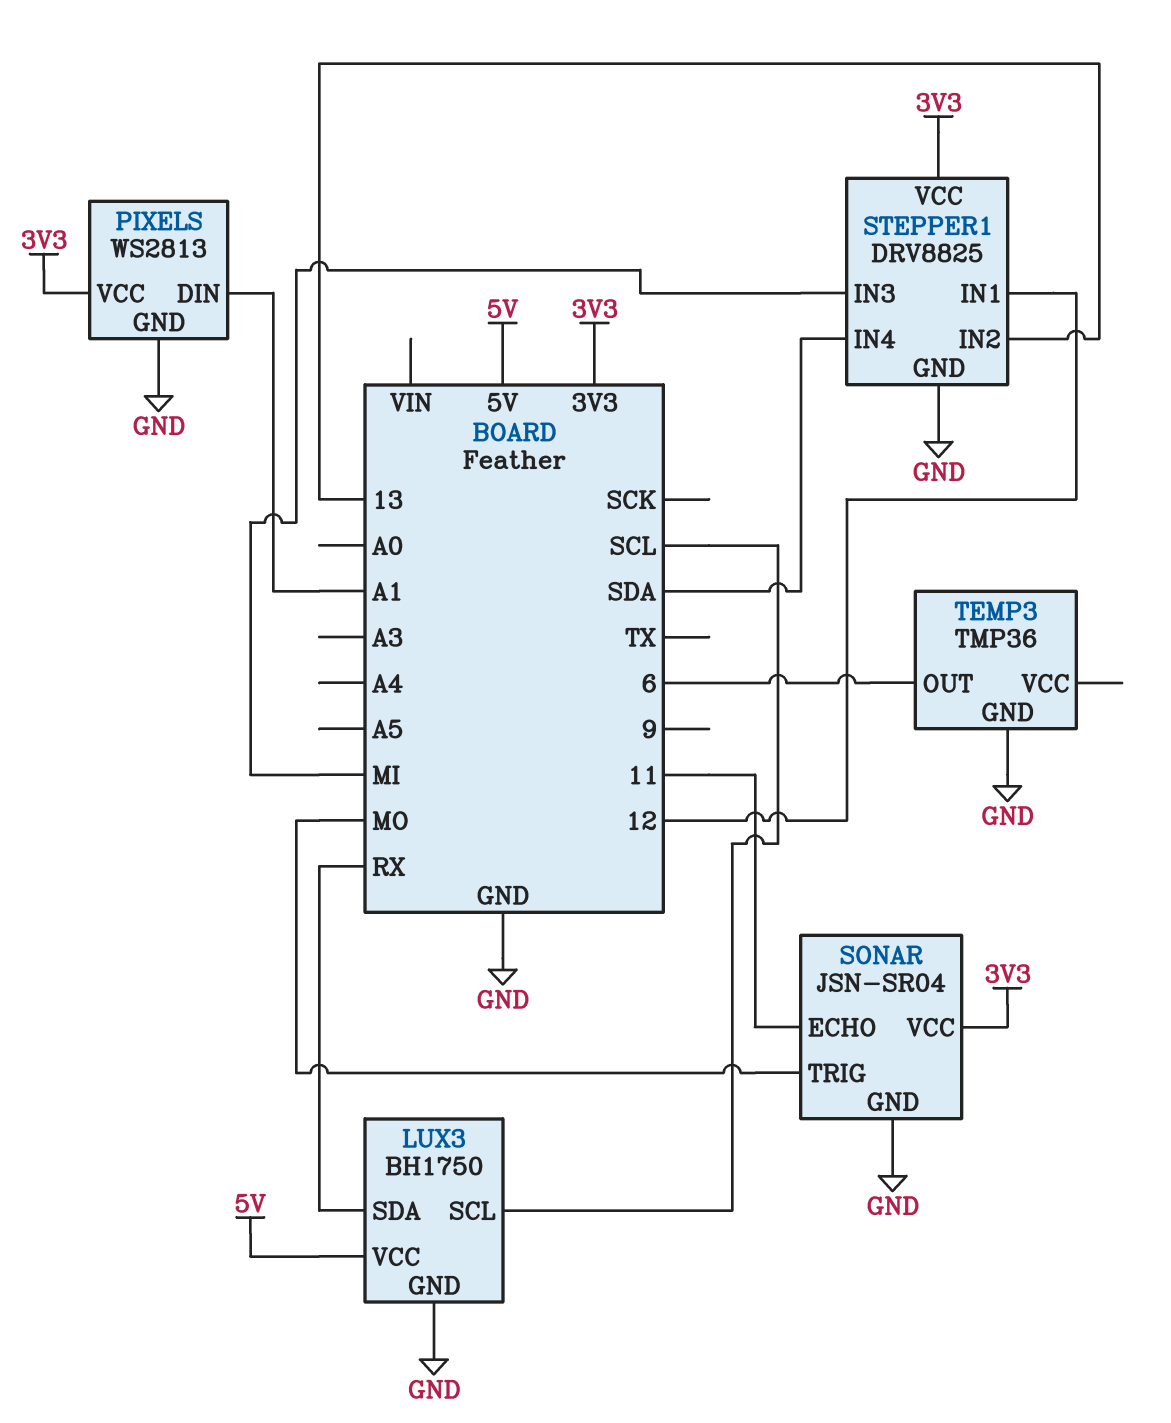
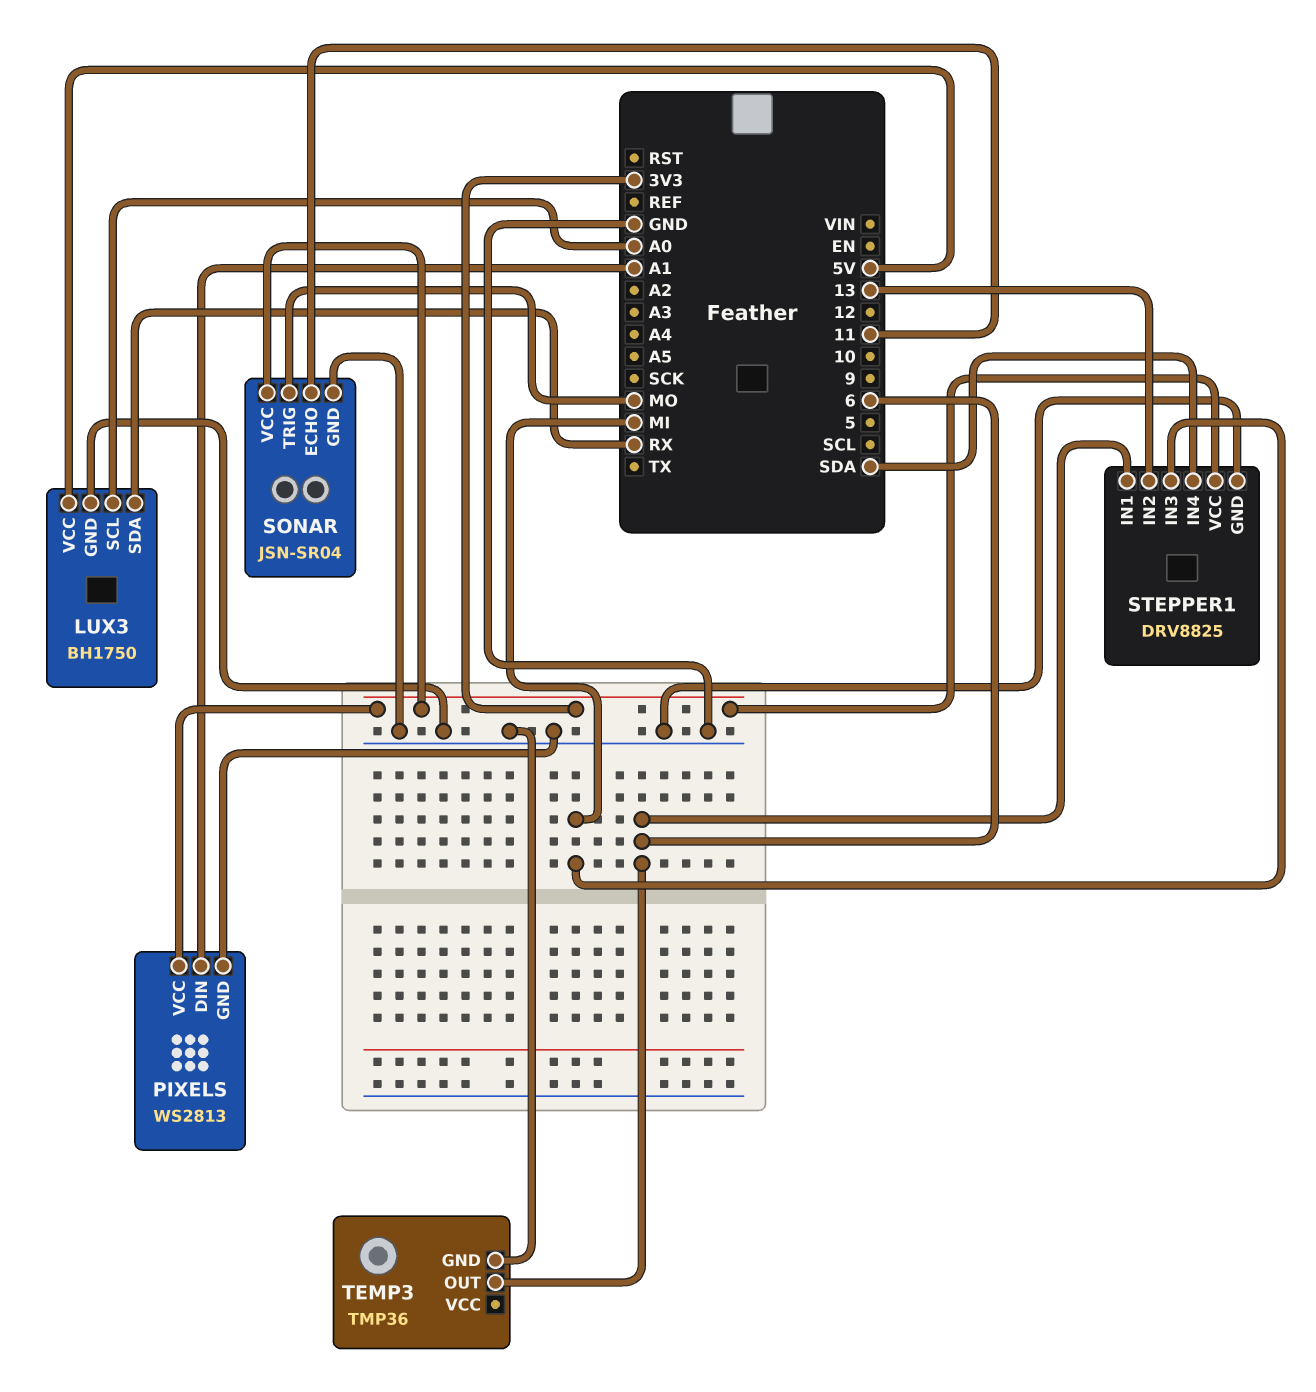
LUX3 pin SCL: SCL -> A0
STEPPER1 pin IN1: 12 -> 6

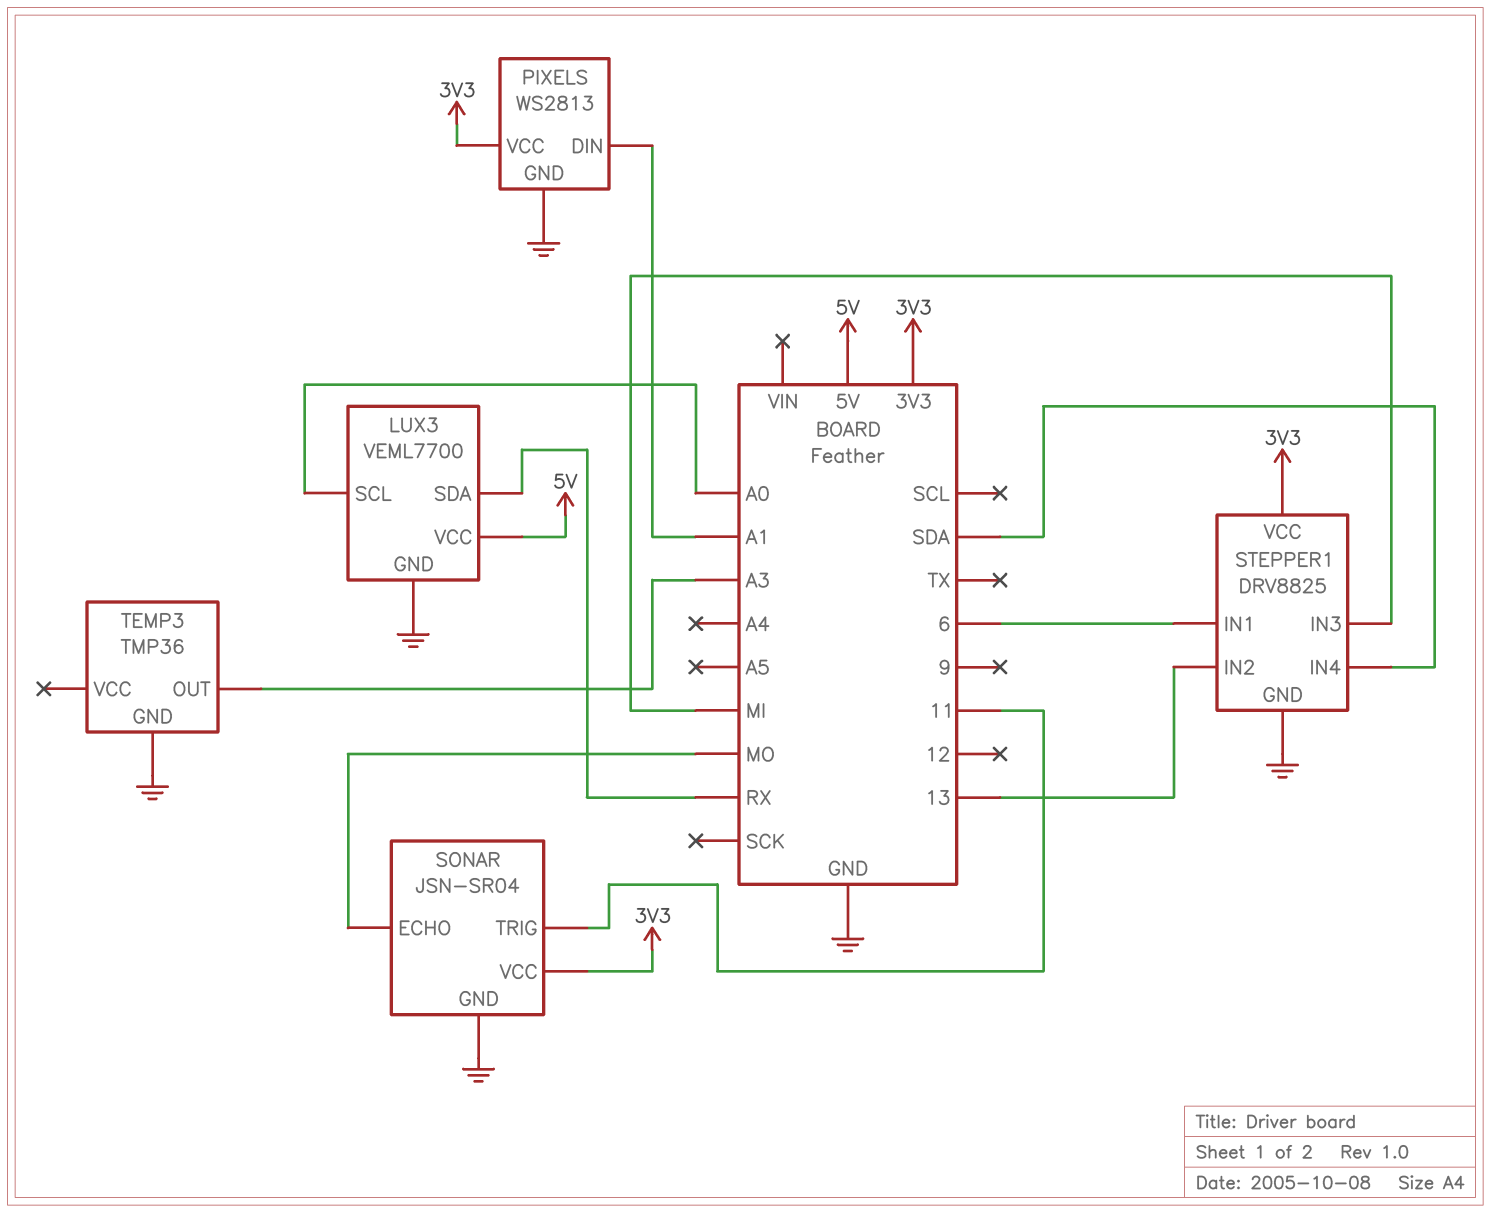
LUX3: BH1750 -> VEML7700
SONAR pin ECHO: 11 -> MO
SONAR pin TRIG: MO -> 11
TEMP3 pin OUT: 6 -> A3

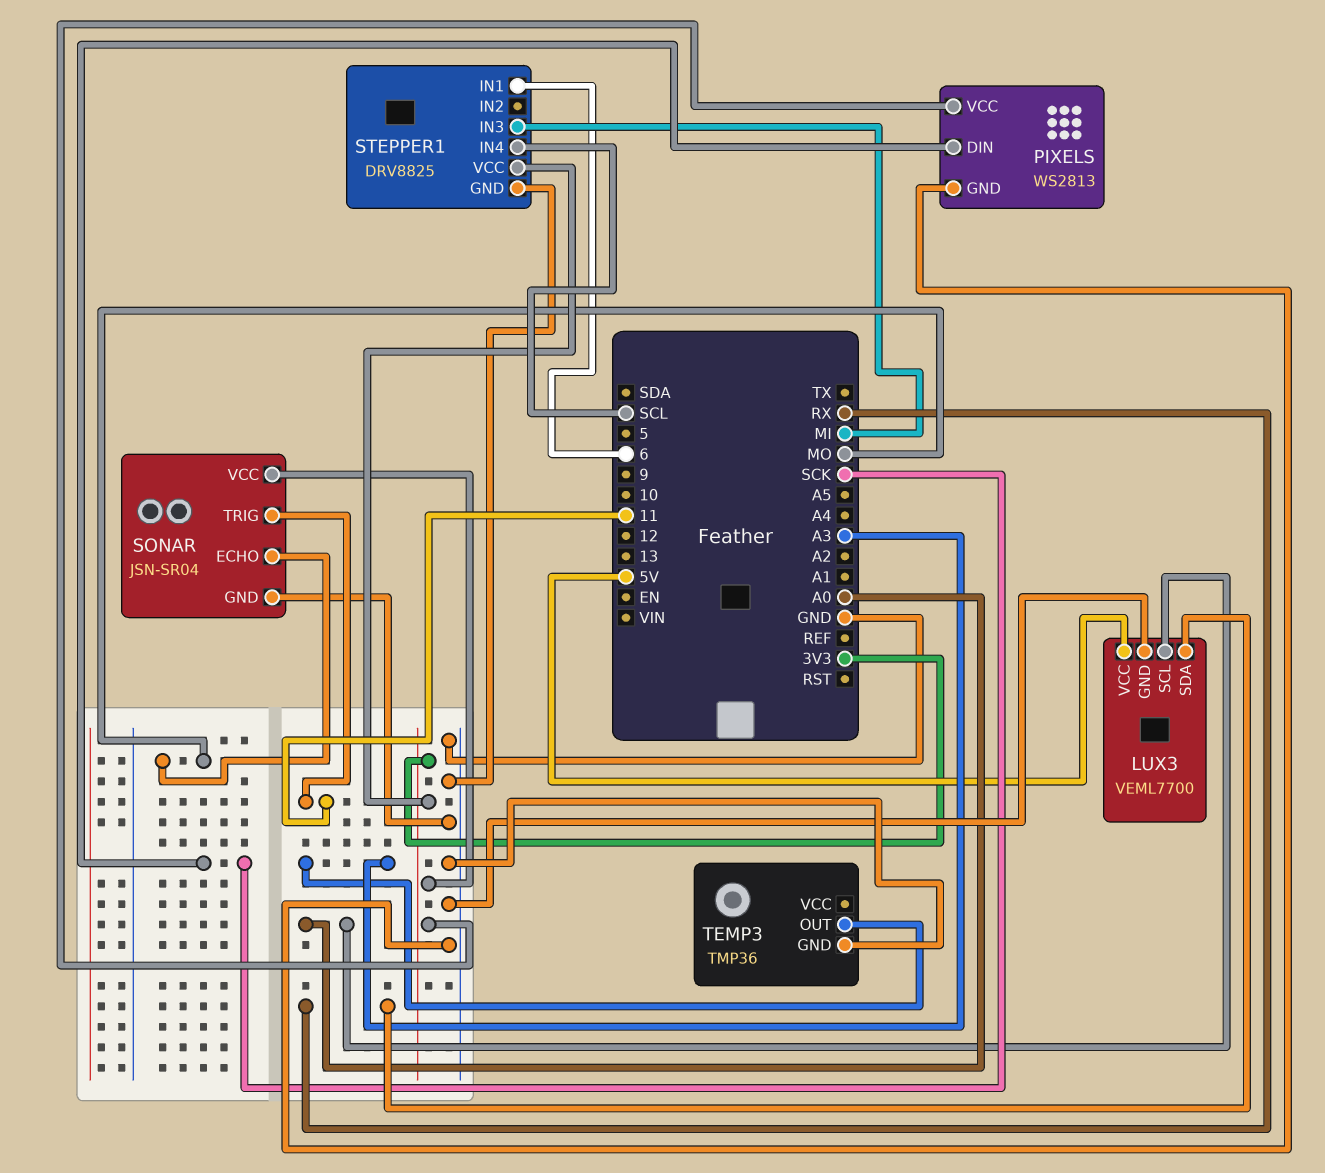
PIXELS pin DIN: A1 -> SCK
STEPPER1 pin IN2: 13 -> none
STEPPER1 pin IN4: SDA -> SCL

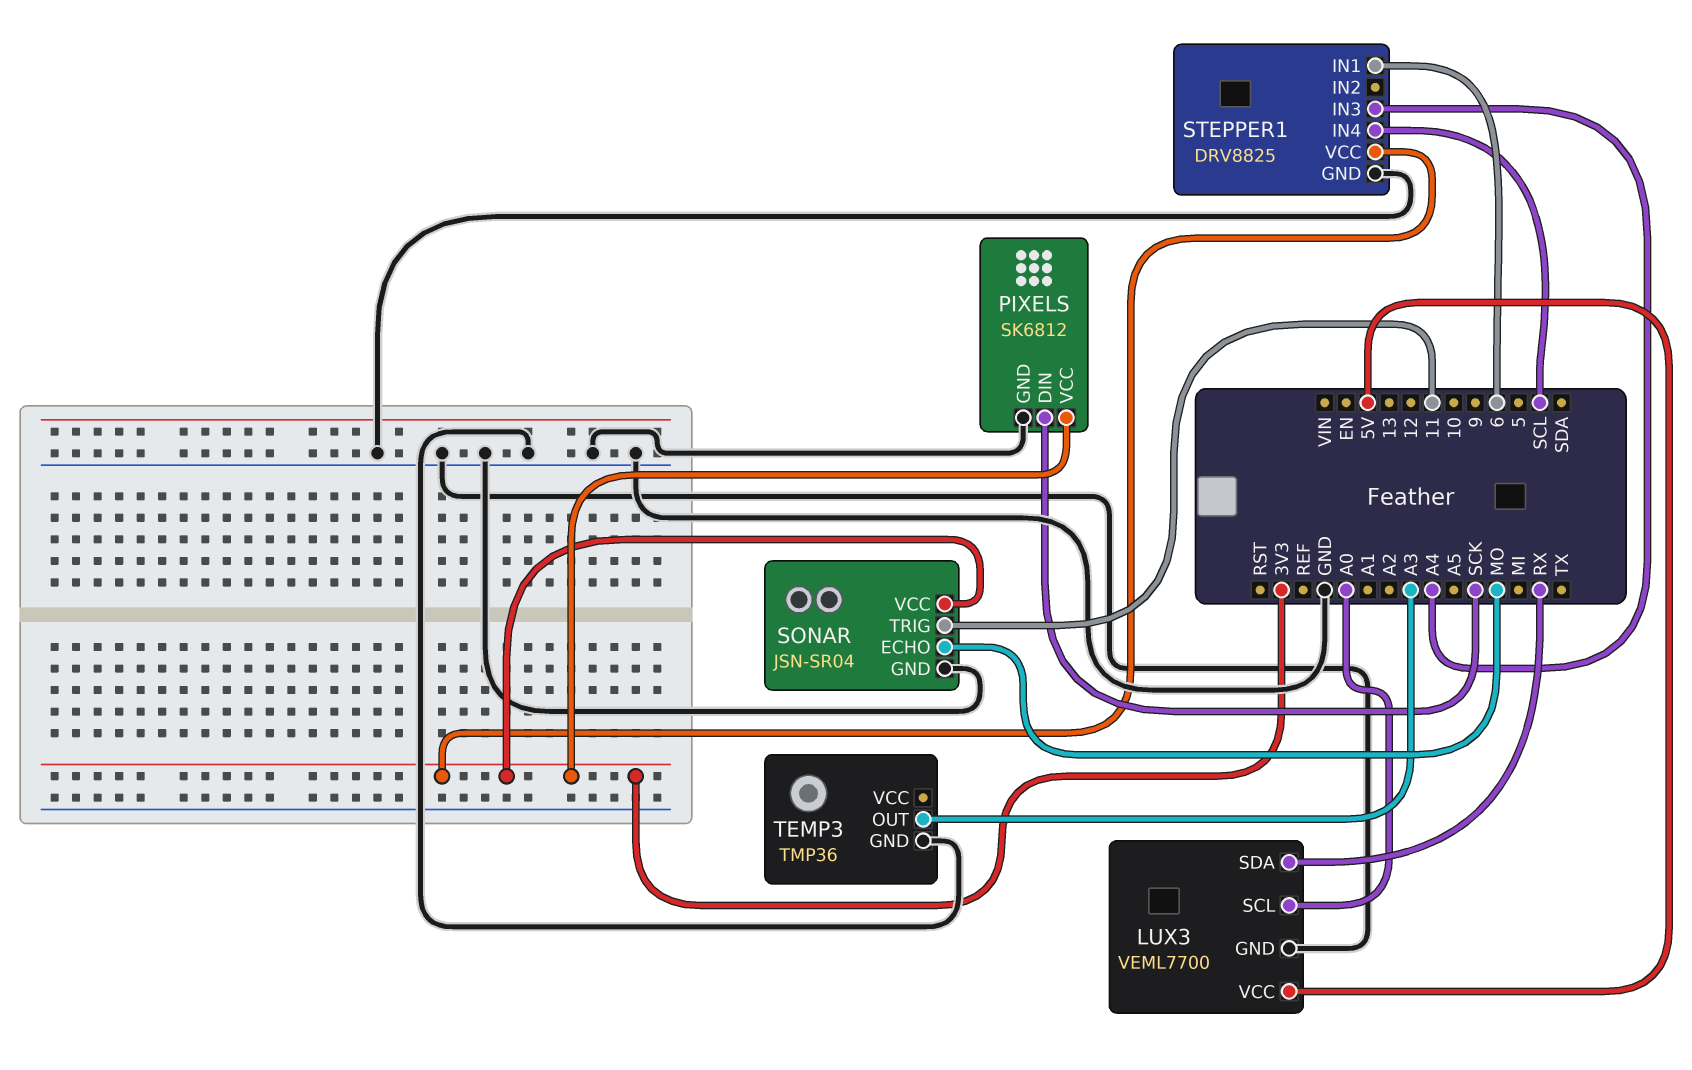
PIXELS: WS2813 -> SK6812
STEPPER1 pin IN3: MI -> A4

